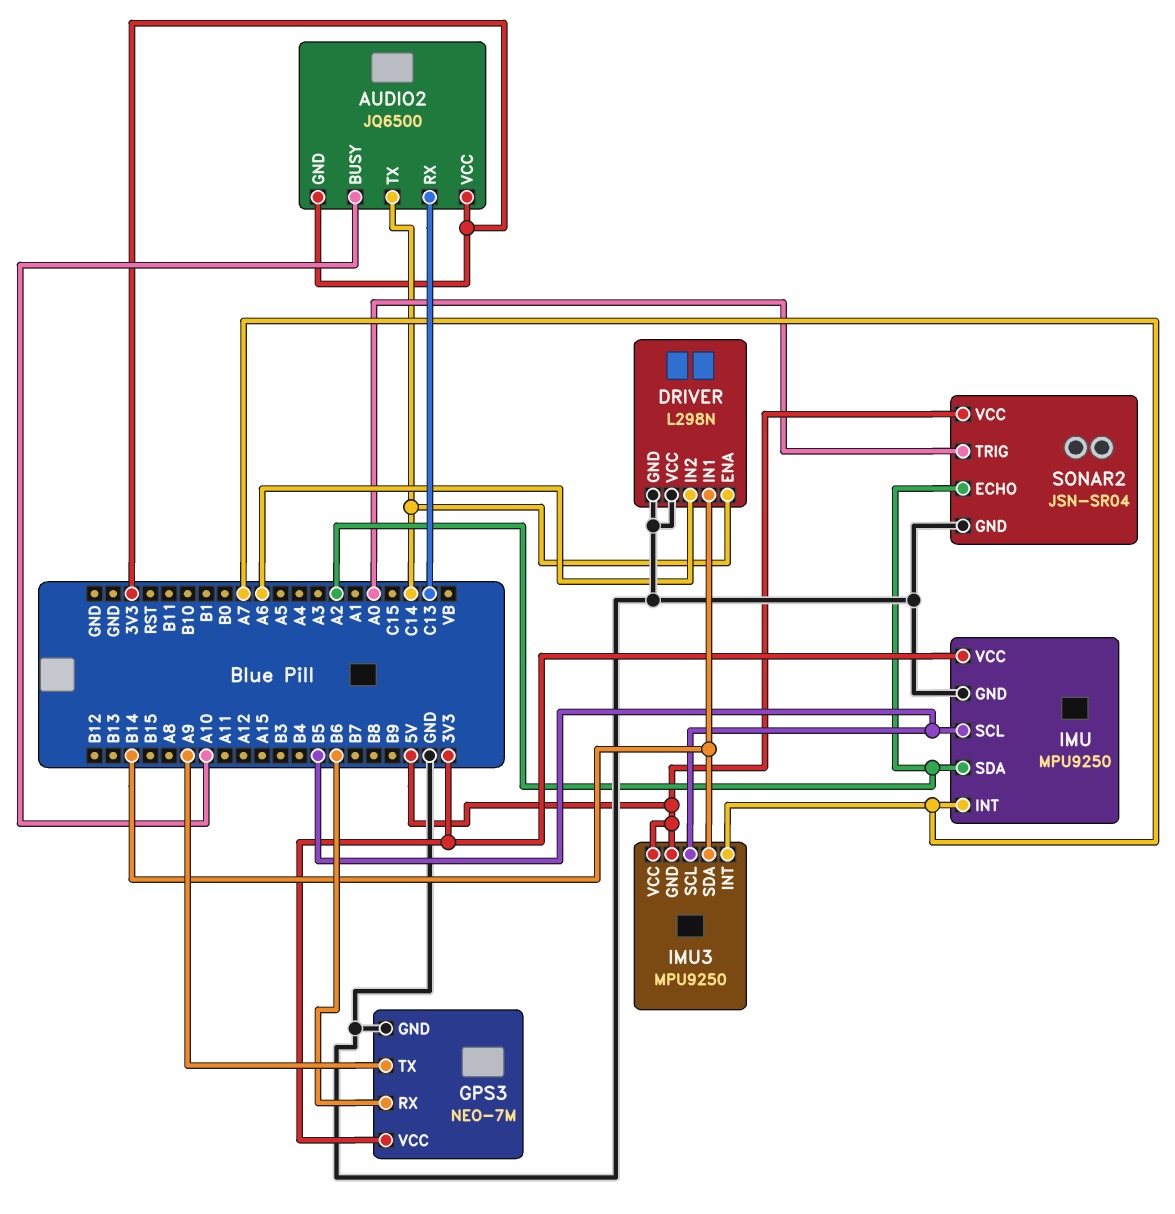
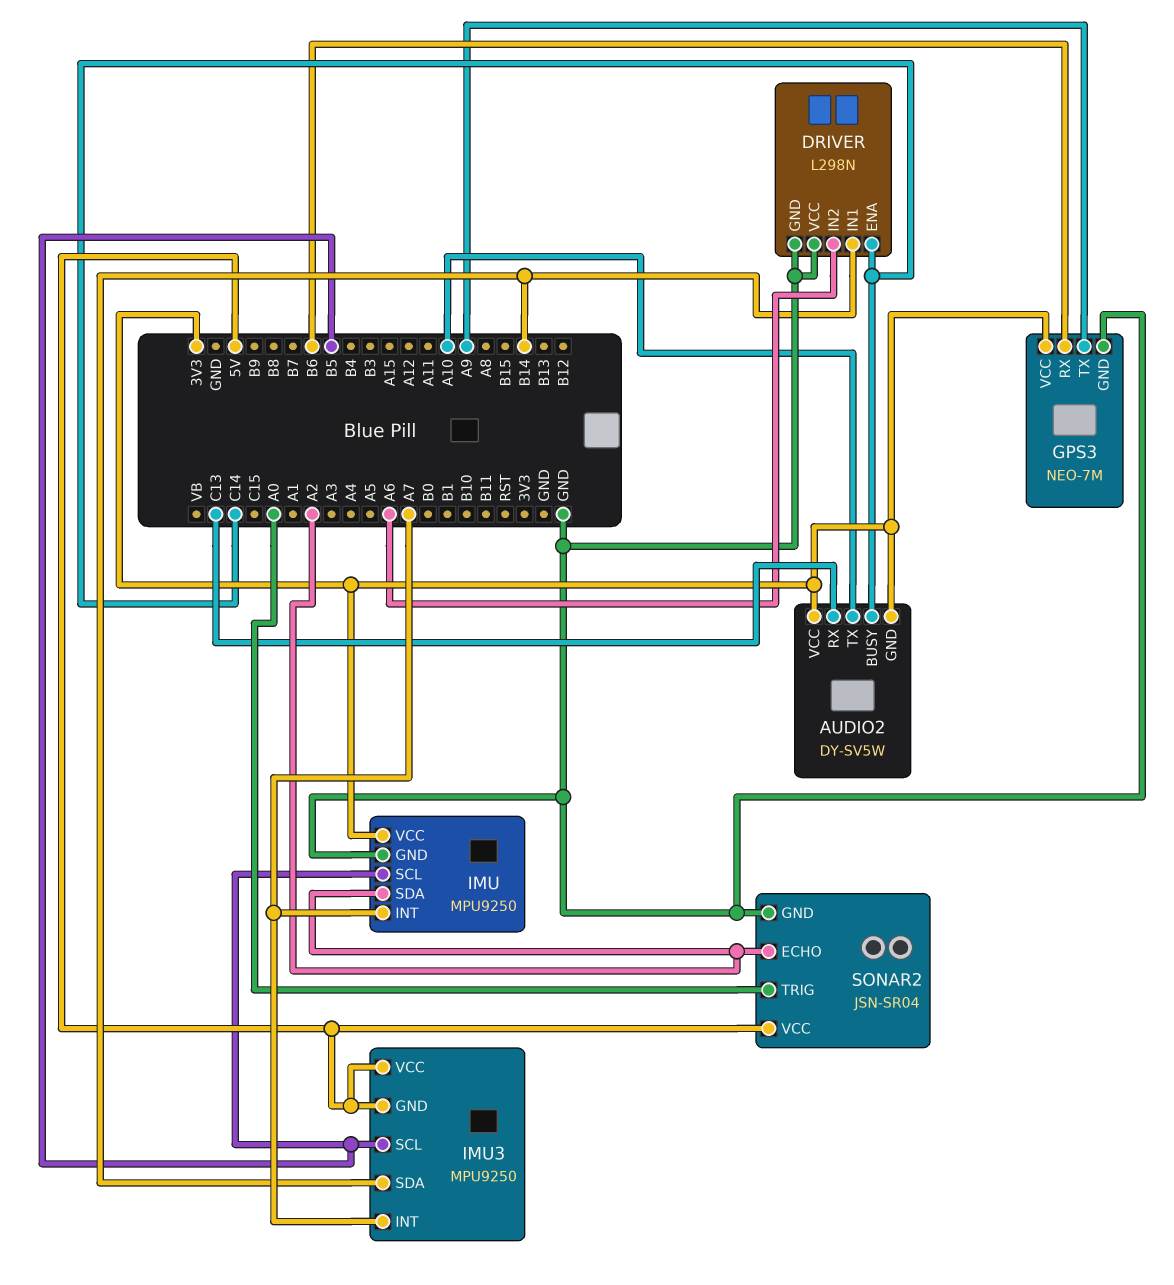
AUDIO2: JQ6500 -> DY-SV5W
AUDIO2 pin BUSY: A10 -> C14
AUDIO2 pin TX: C14 -> A10

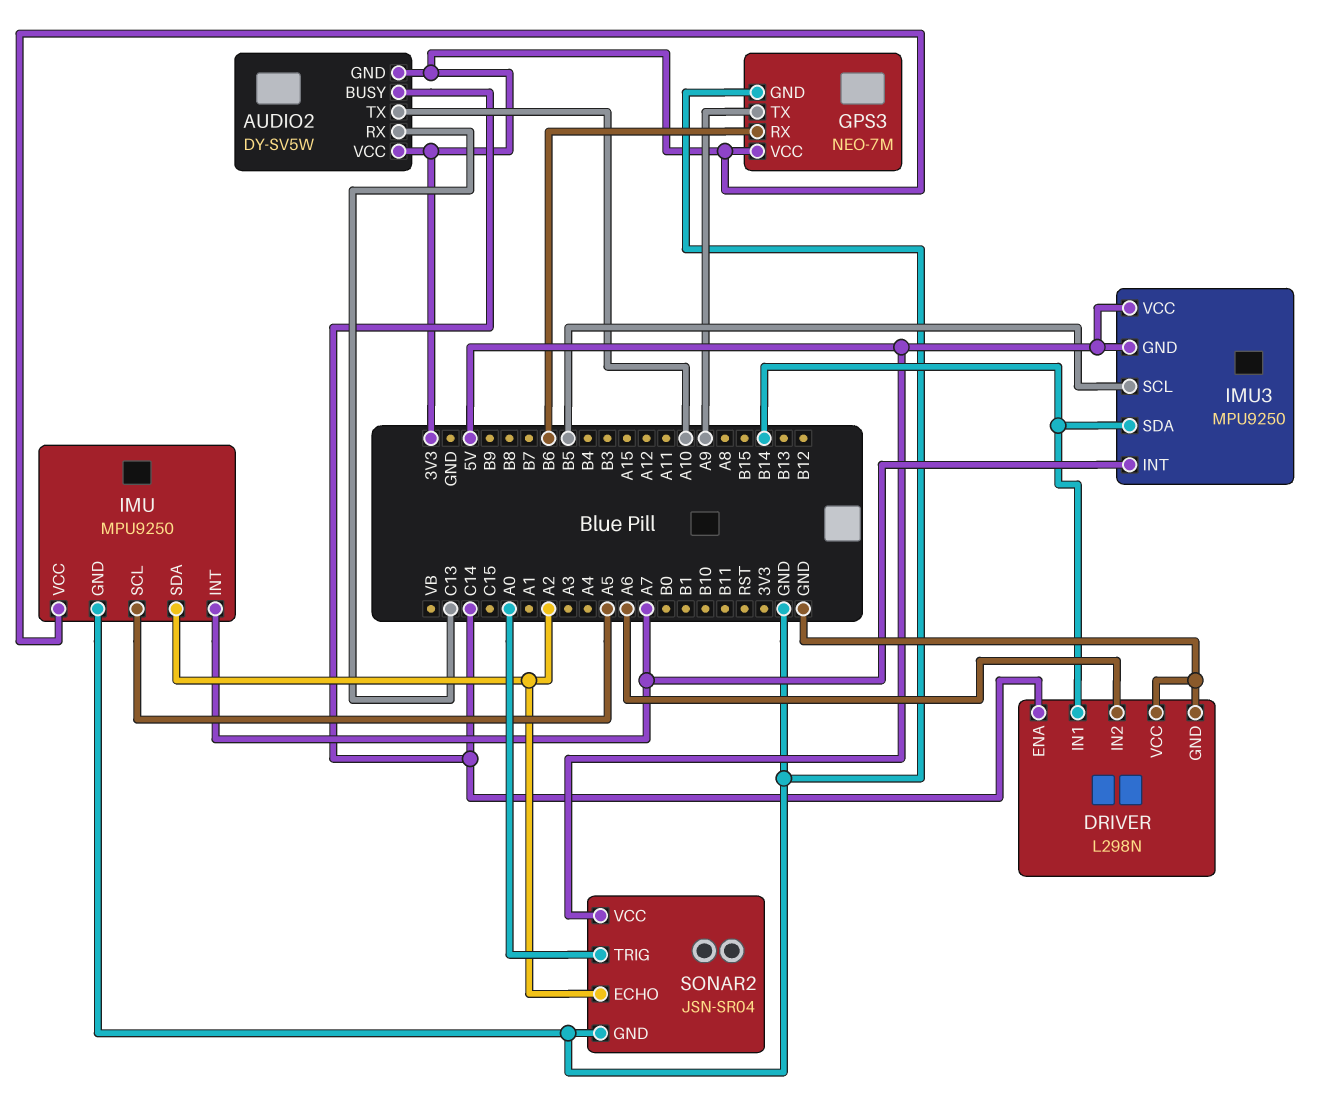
IMU pin SCL: B5 -> A5

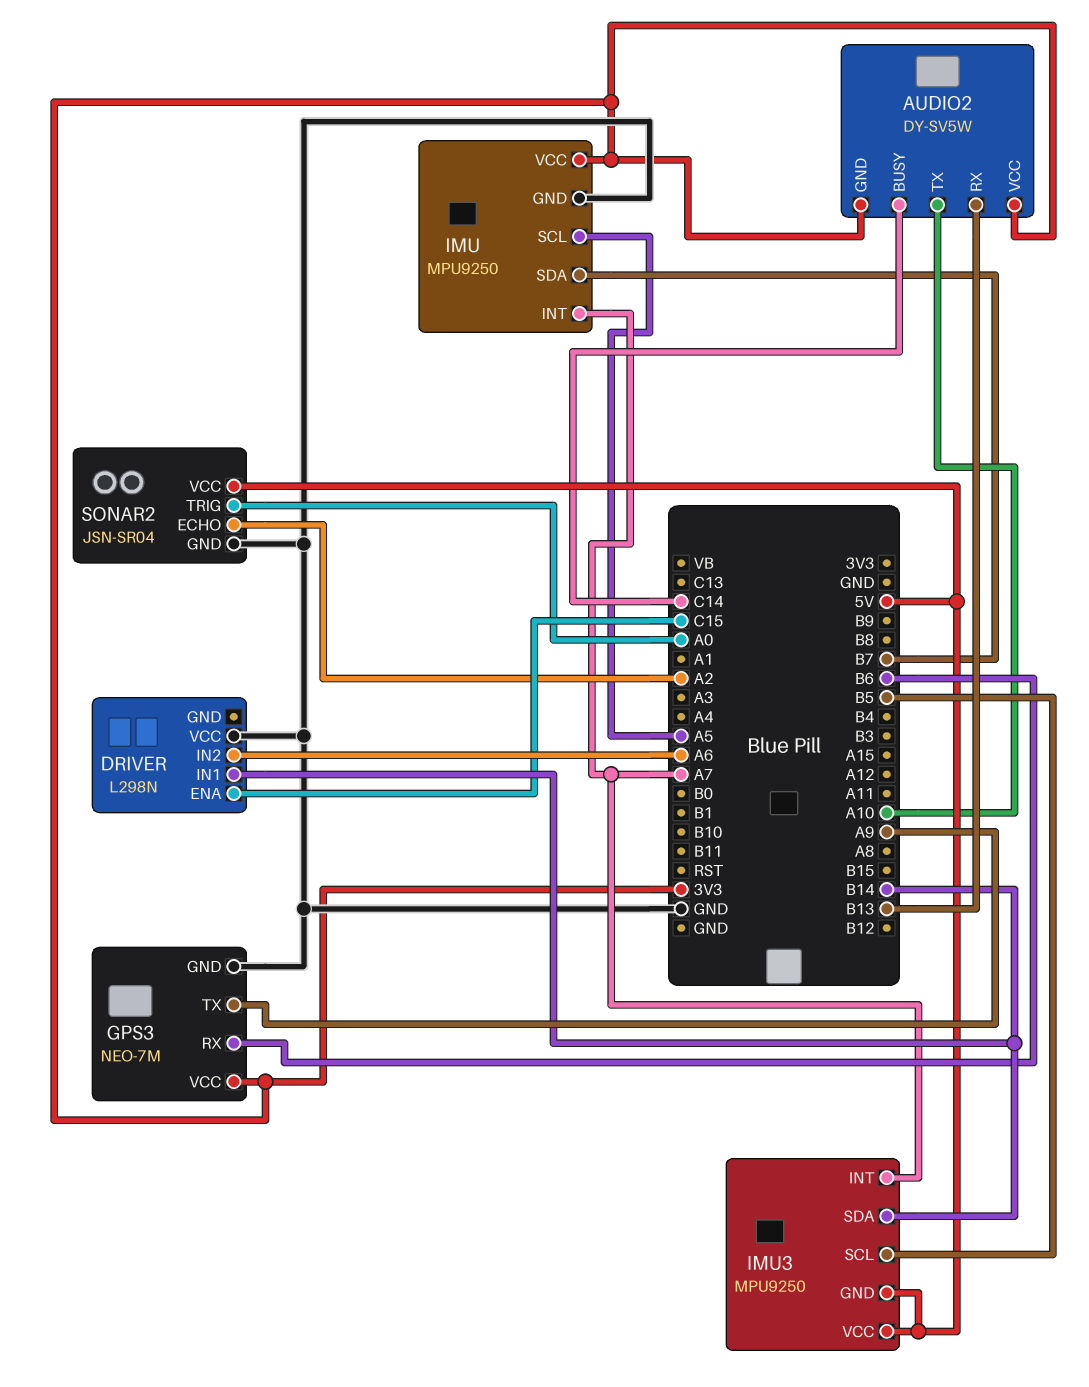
AUDIO2 pin RX: C13 -> B13
DRIVER pin ENA: C14 -> C15
DRIVER pin GND: GND -> none
IMU pin SDA: A2 -> B7

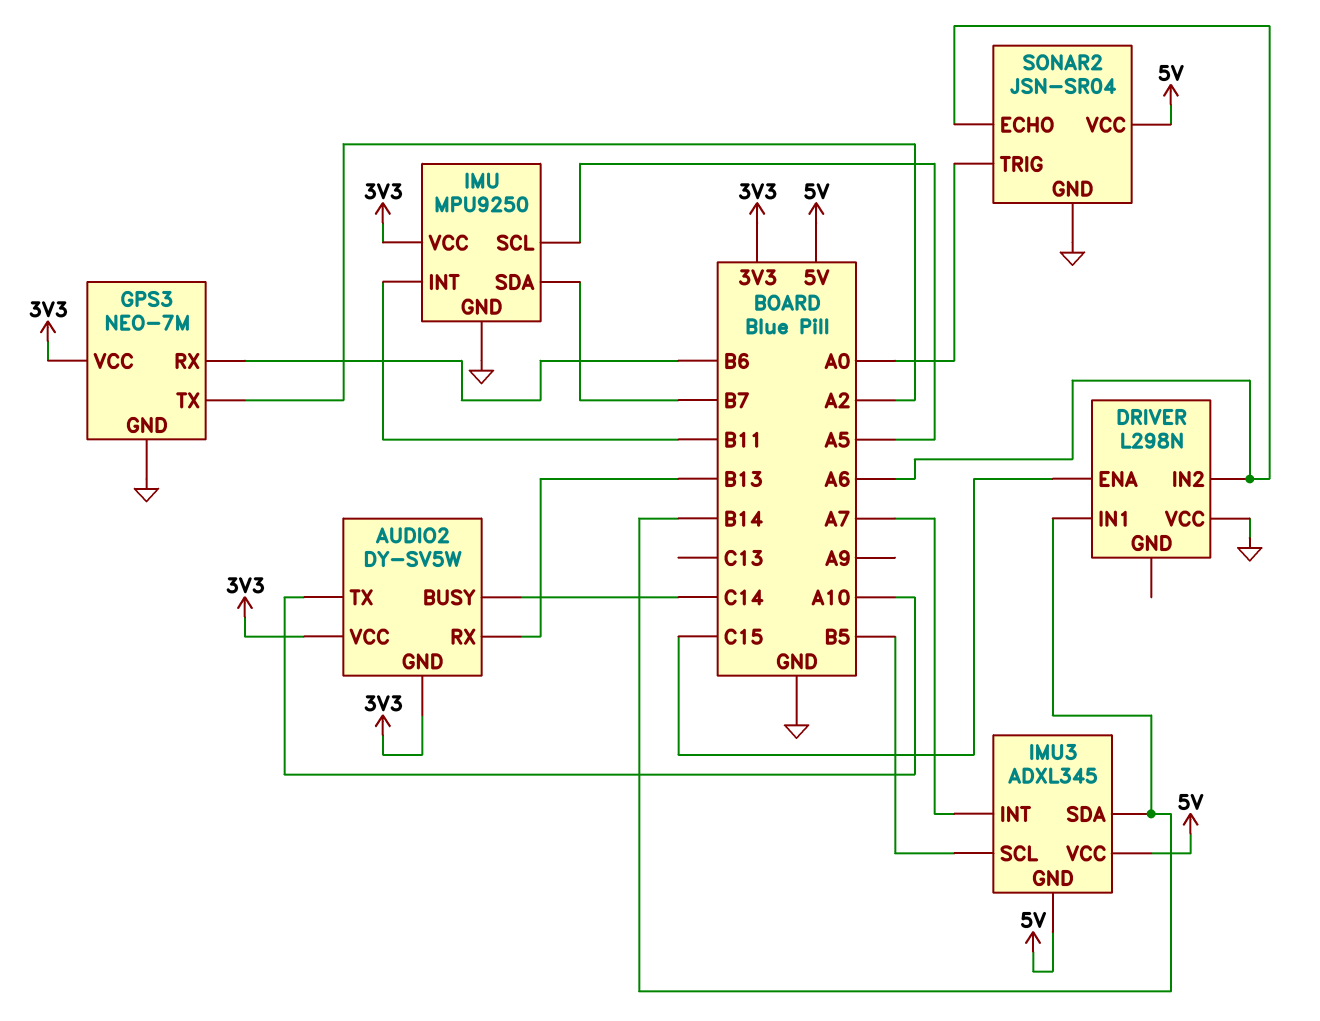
GPS3 pin TX: A9 -> A2
IMU pin INT: A7 -> B11
IMU3: MPU9250 -> ADXL345
SONAR2 pin ECHO: A2 -> A6

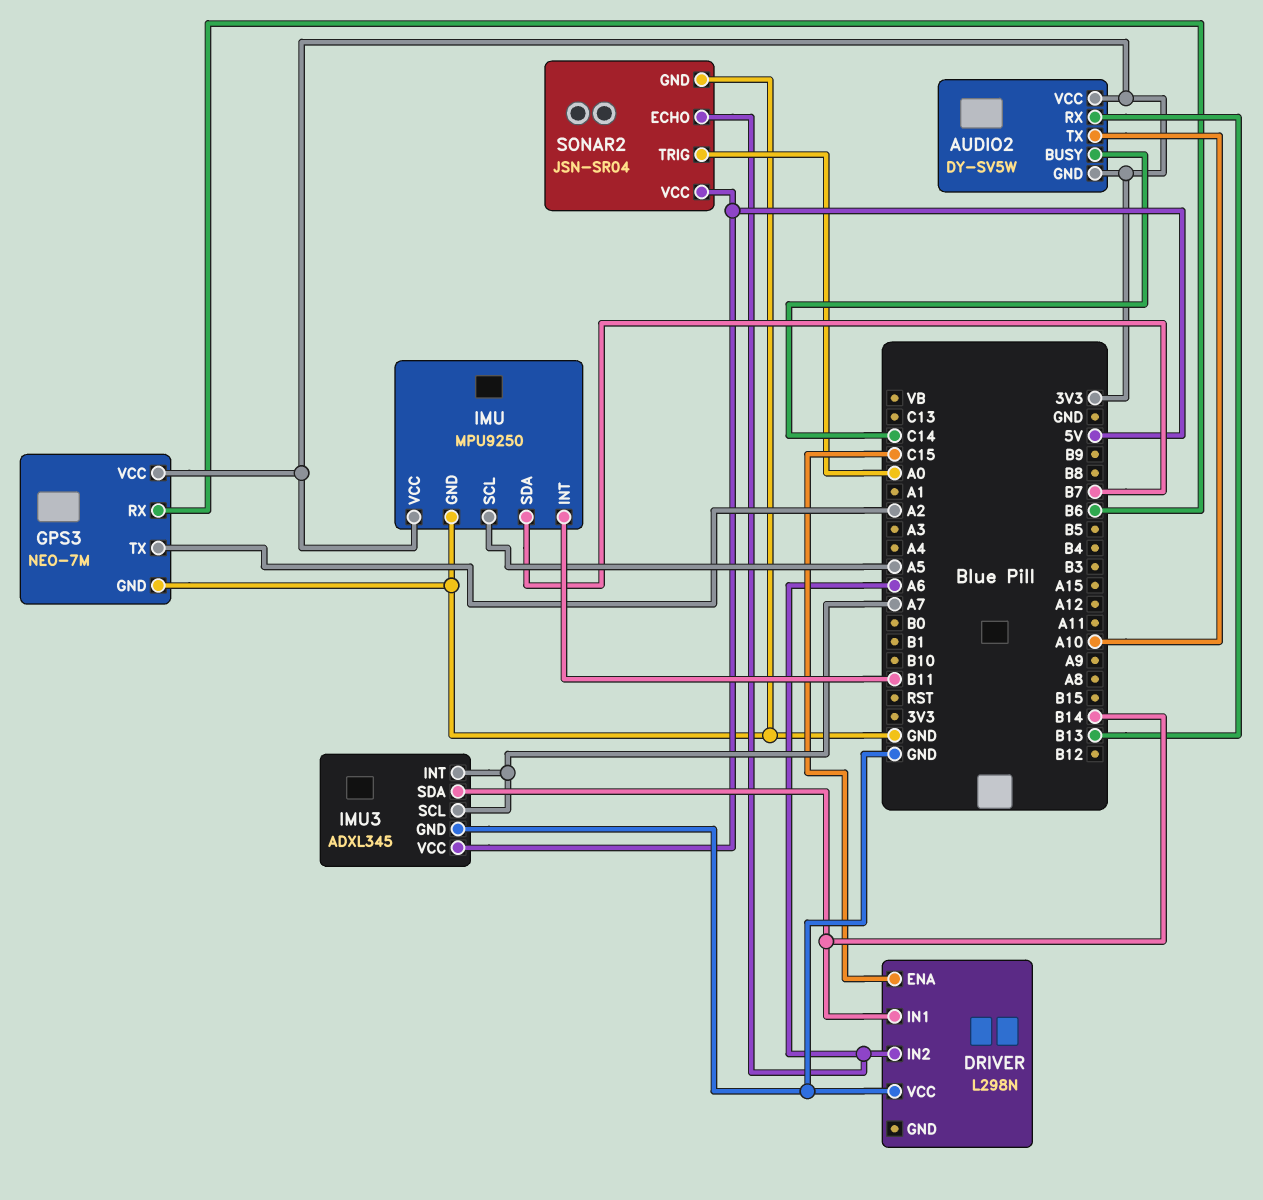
IMU3 pin GND: 5V -> GND
IMU3 pin SCL: B5 -> A7

